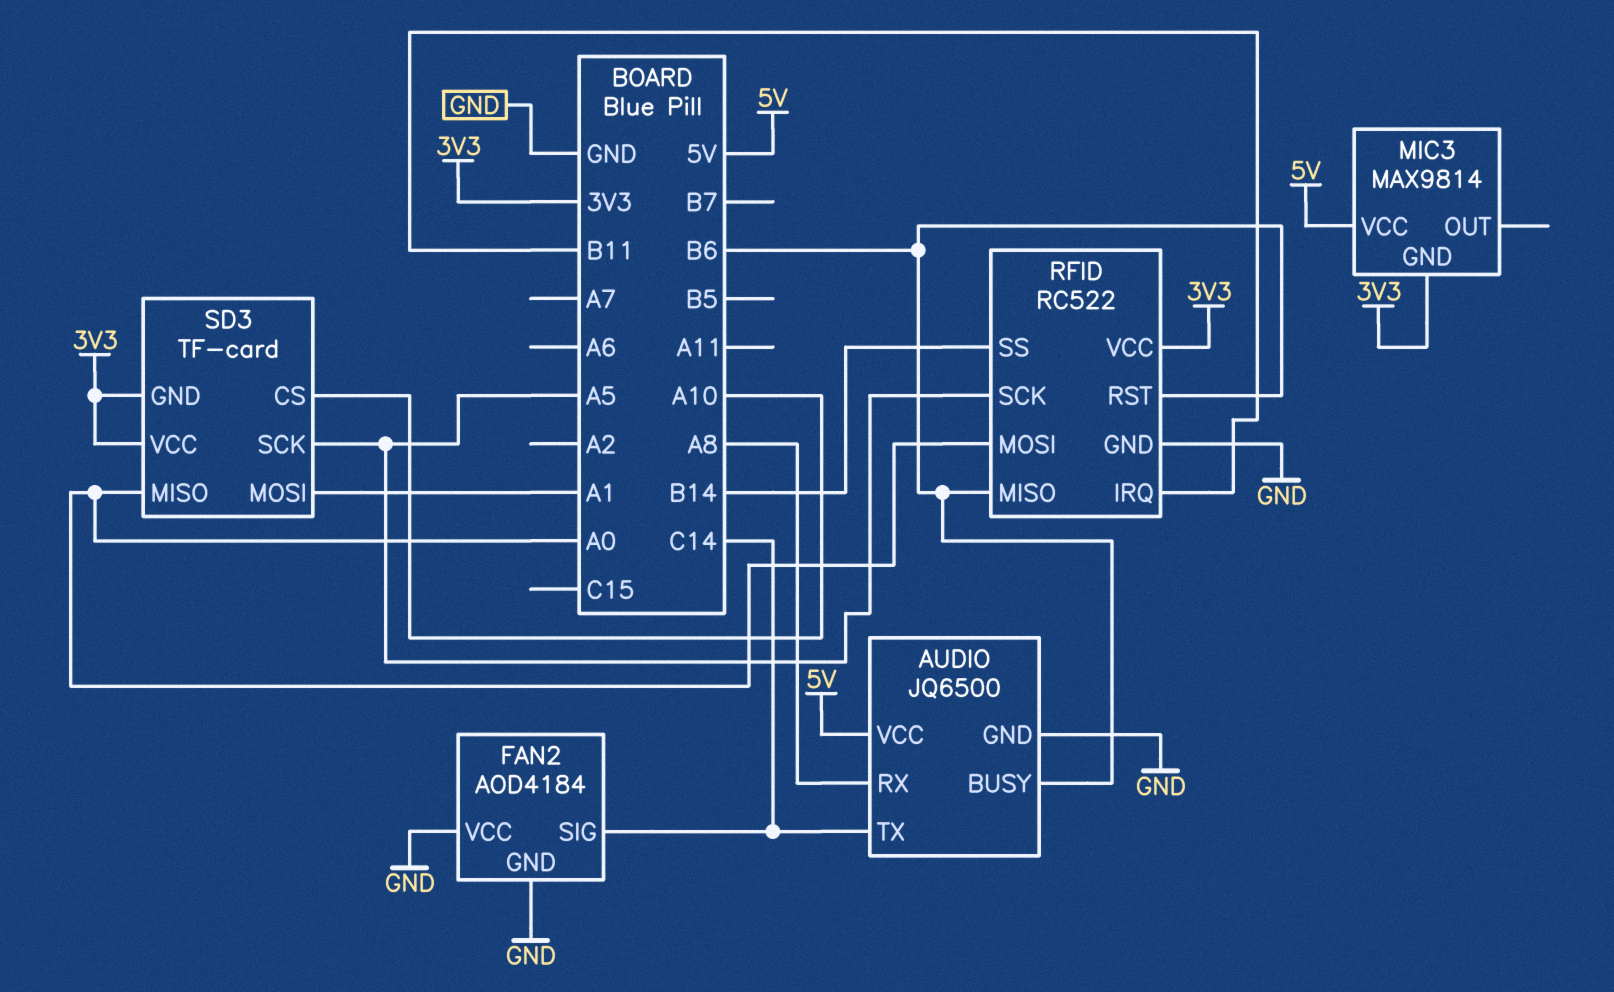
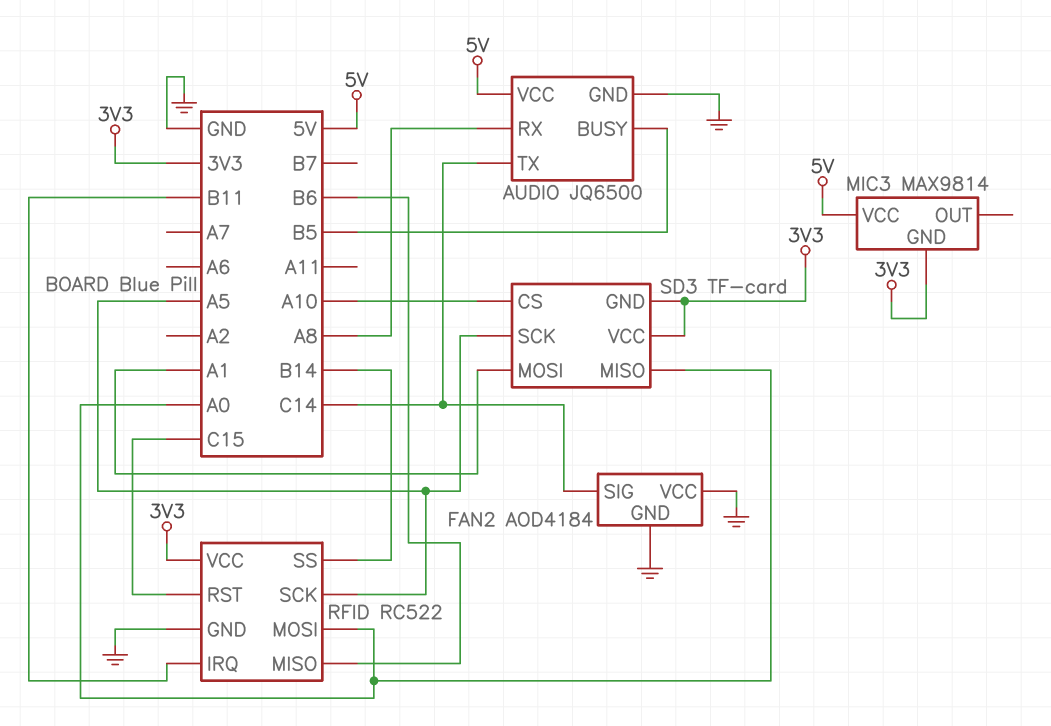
AUDIO pin BUSY: B6 -> B5
RFID pin RST: B6 -> C15

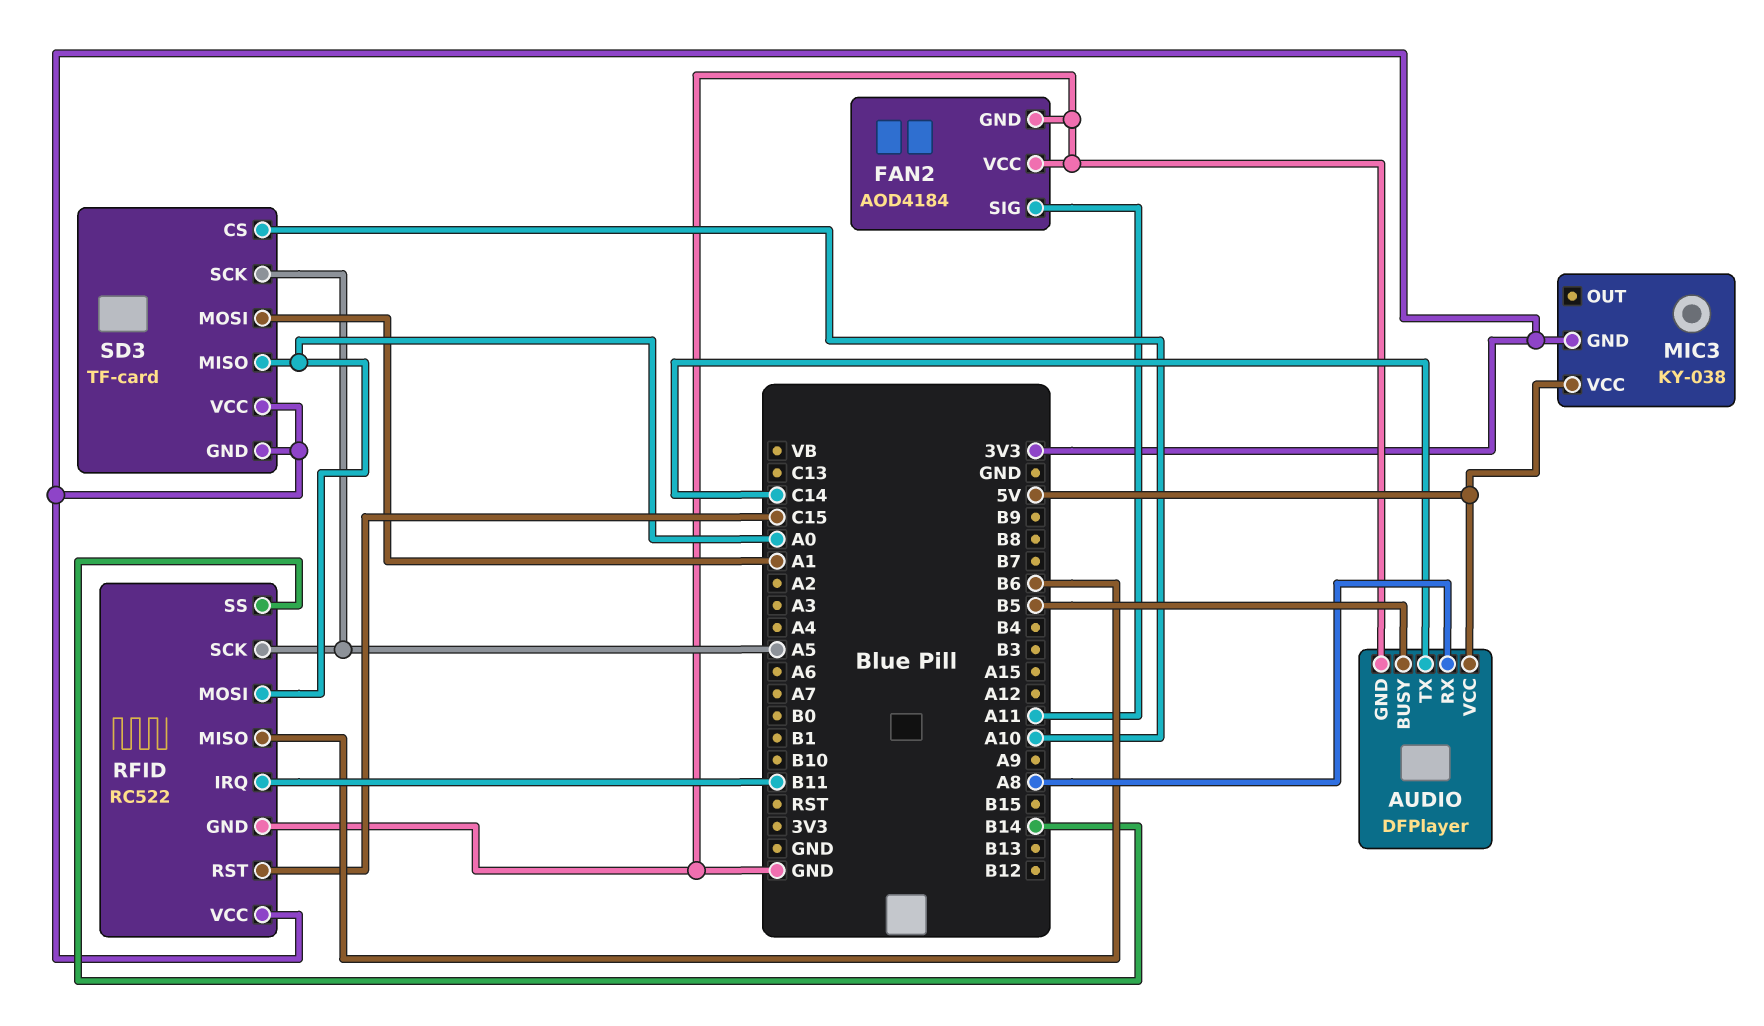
AUDIO: JQ6500 -> DFPlayer
FAN2 pin SIG: C14 -> A11
MIC3: MAX9814 -> KY-038

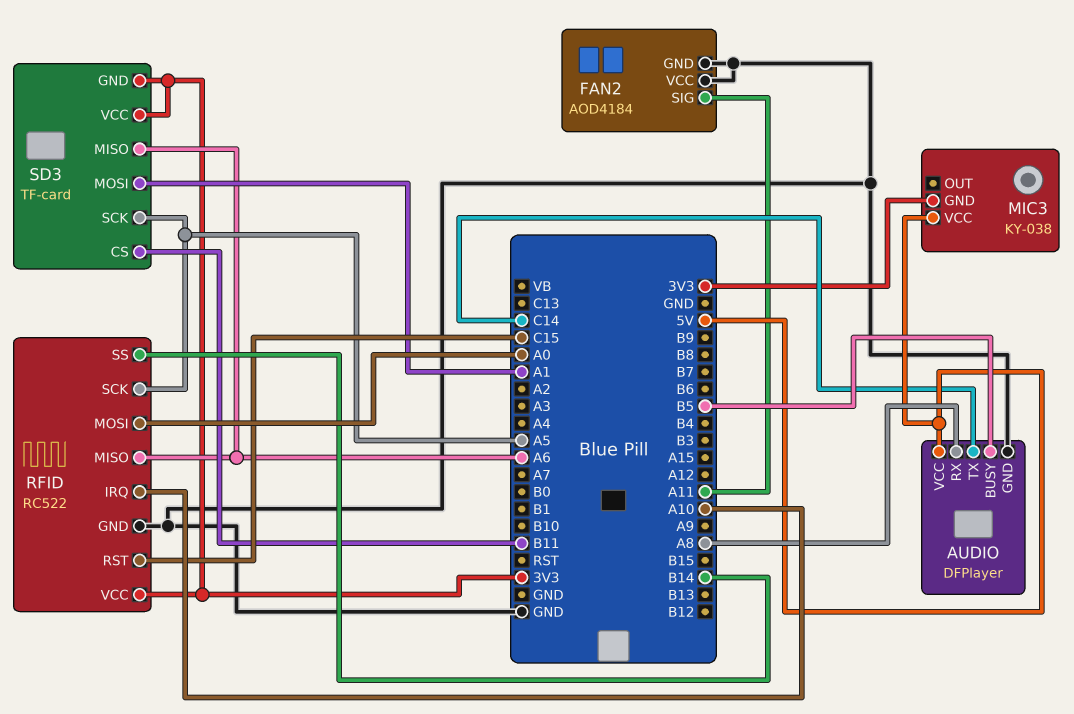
RFID pin IRQ: B11 -> A10
RFID pin MISO: B6 -> A6
SD3 pin CS: A10 -> B11
SD3 pin MISO: A0 -> A6

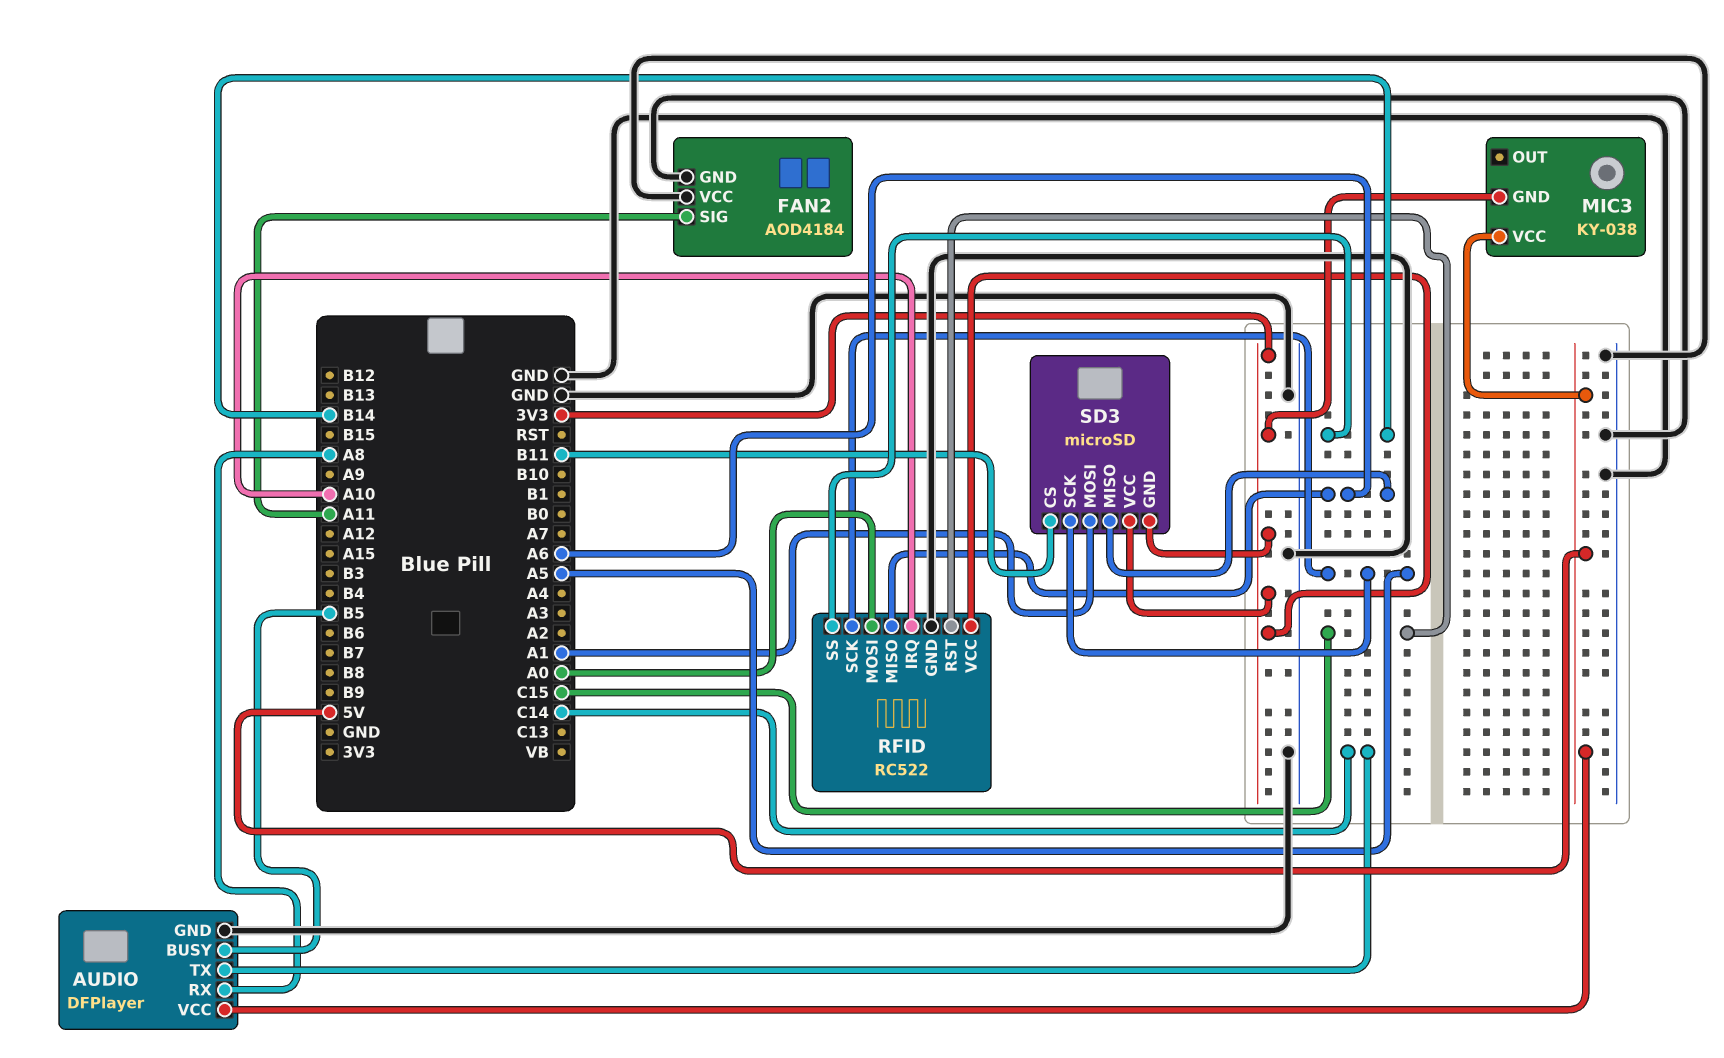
SD3: TF-card -> microSD

